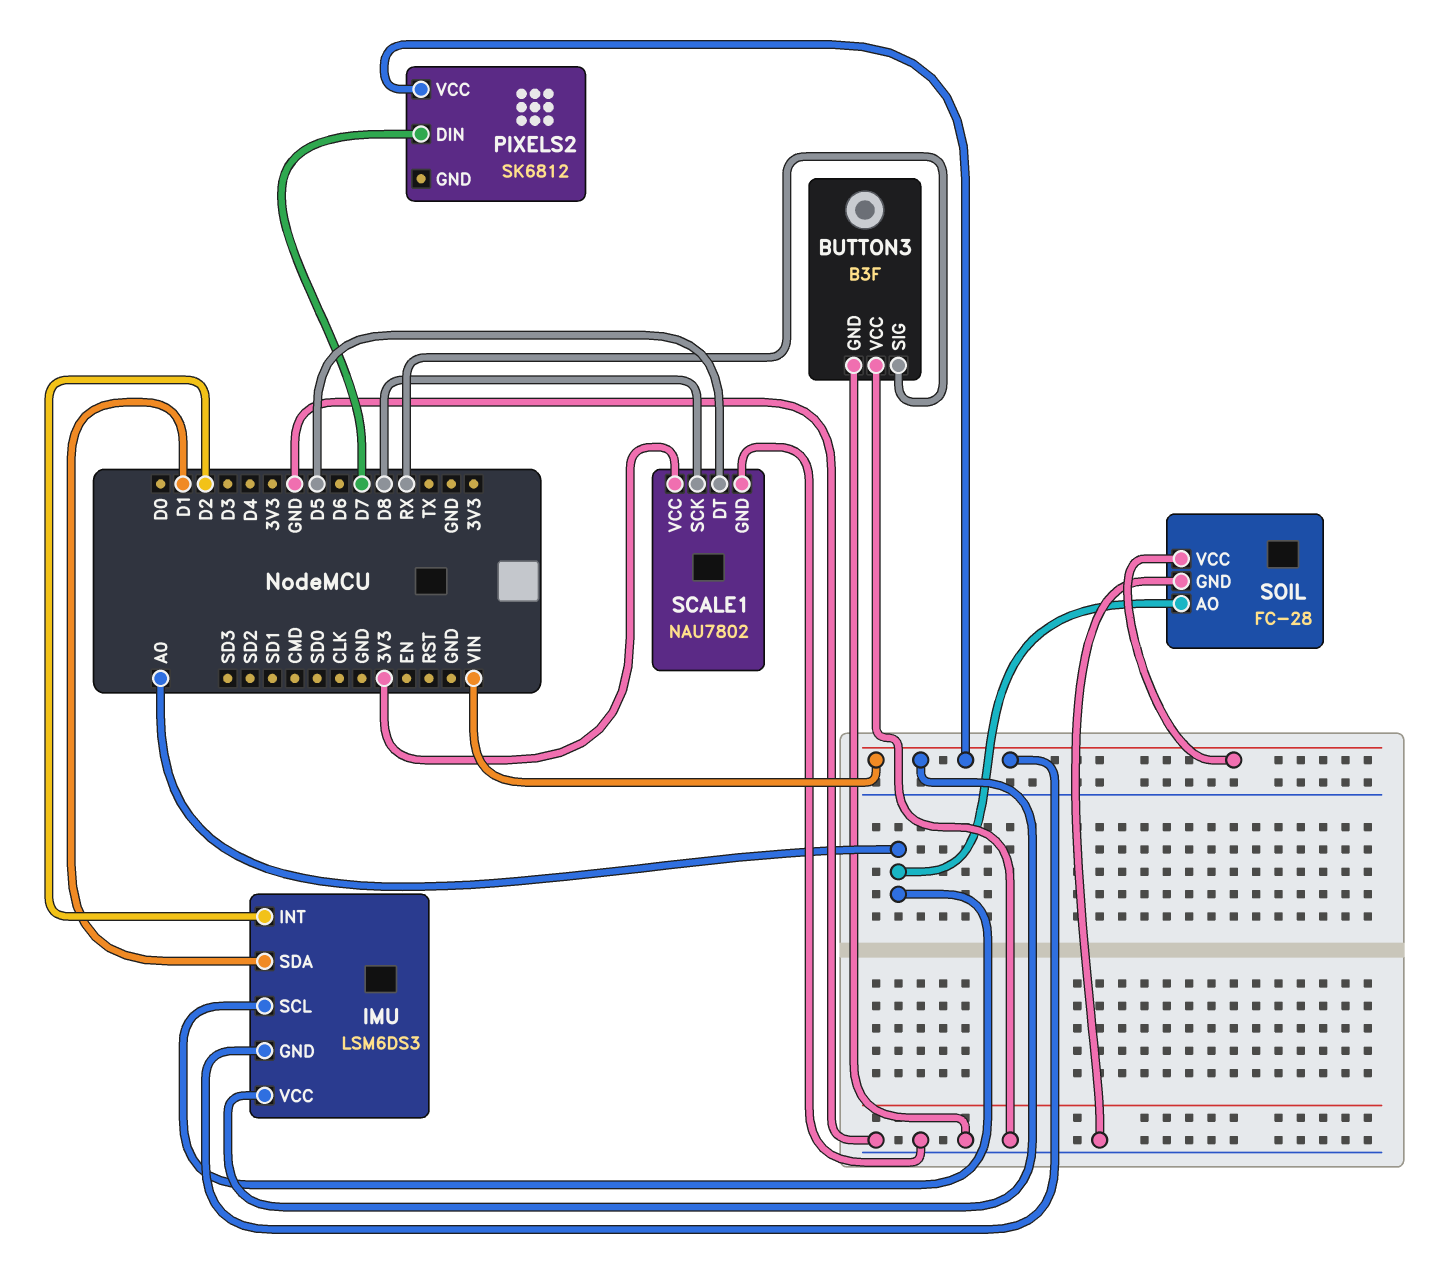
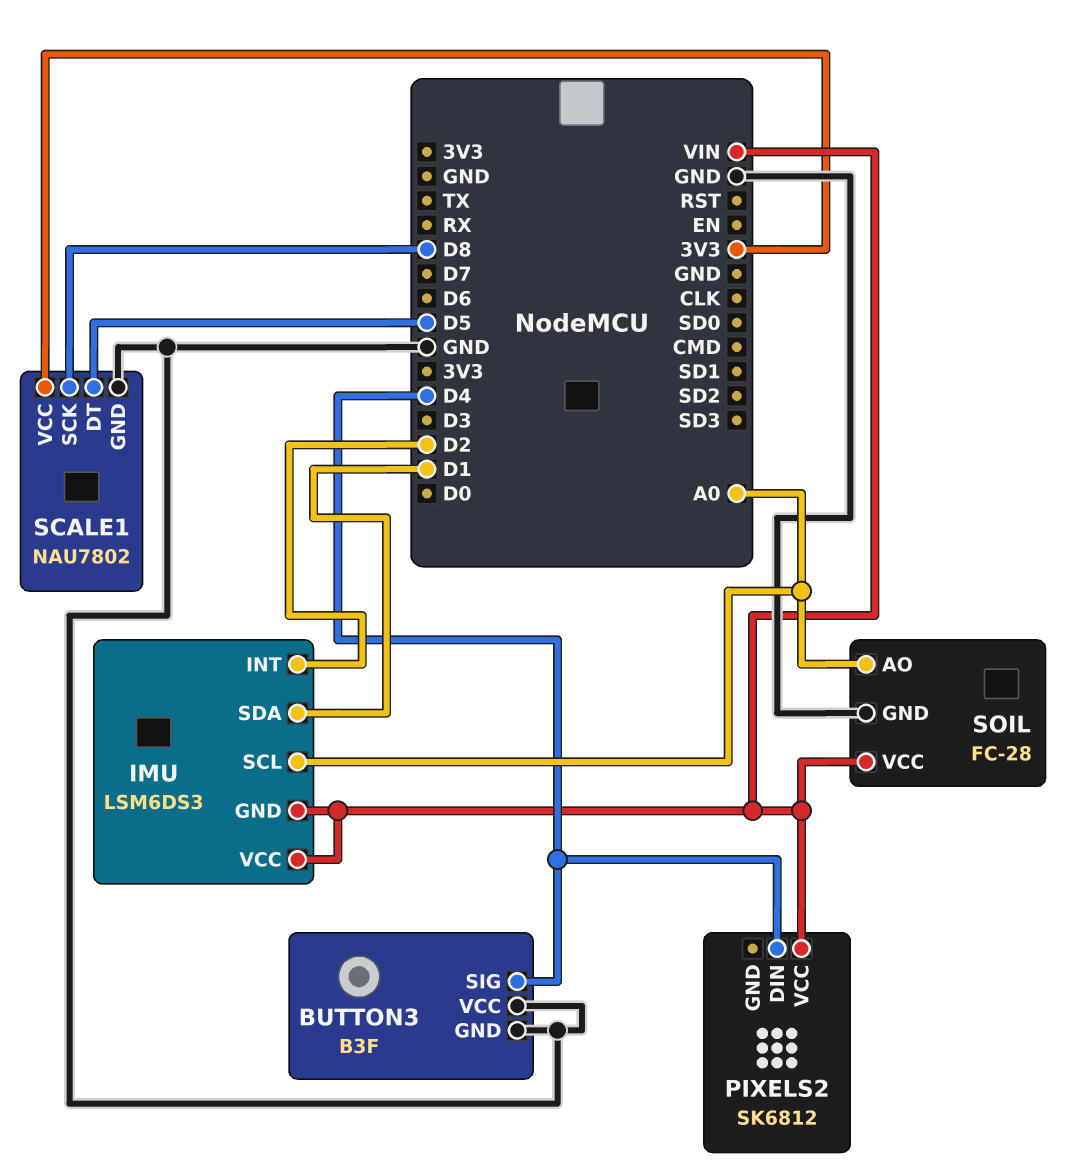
BUTTON3 pin SIG: RX -> D4
PIXELS2 pin DIN: D7 -> D4

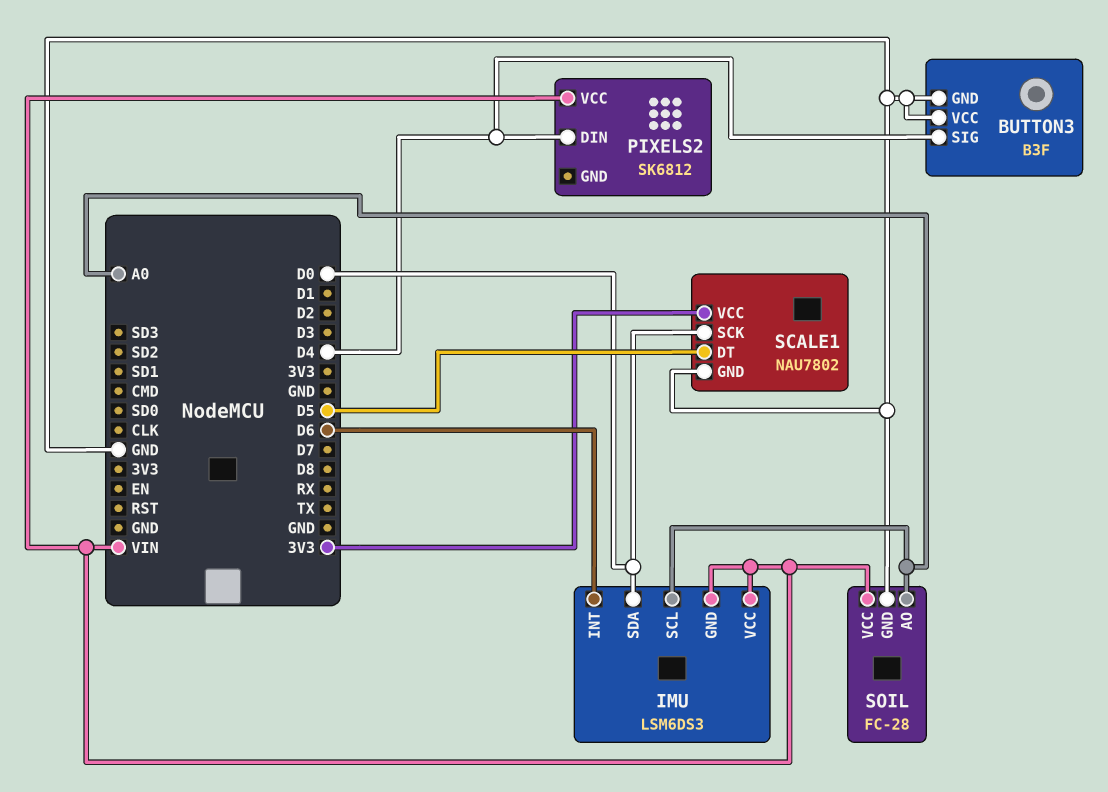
IMU pin INT: D2 -> D6
IMU pin SDA: D1 -> D0
SCALE1 pin SCK: D8 -> D0

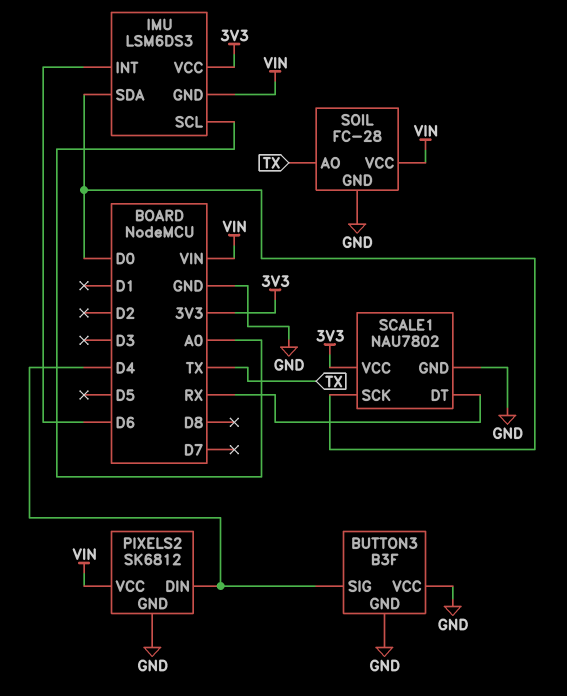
IMU pin VCC: VIN -> 3V3
PIXELS2 pin GND: none -> GND
SCALE1 pin DT: D5 -> RX
SOIL pin AO: A0 -> TX

